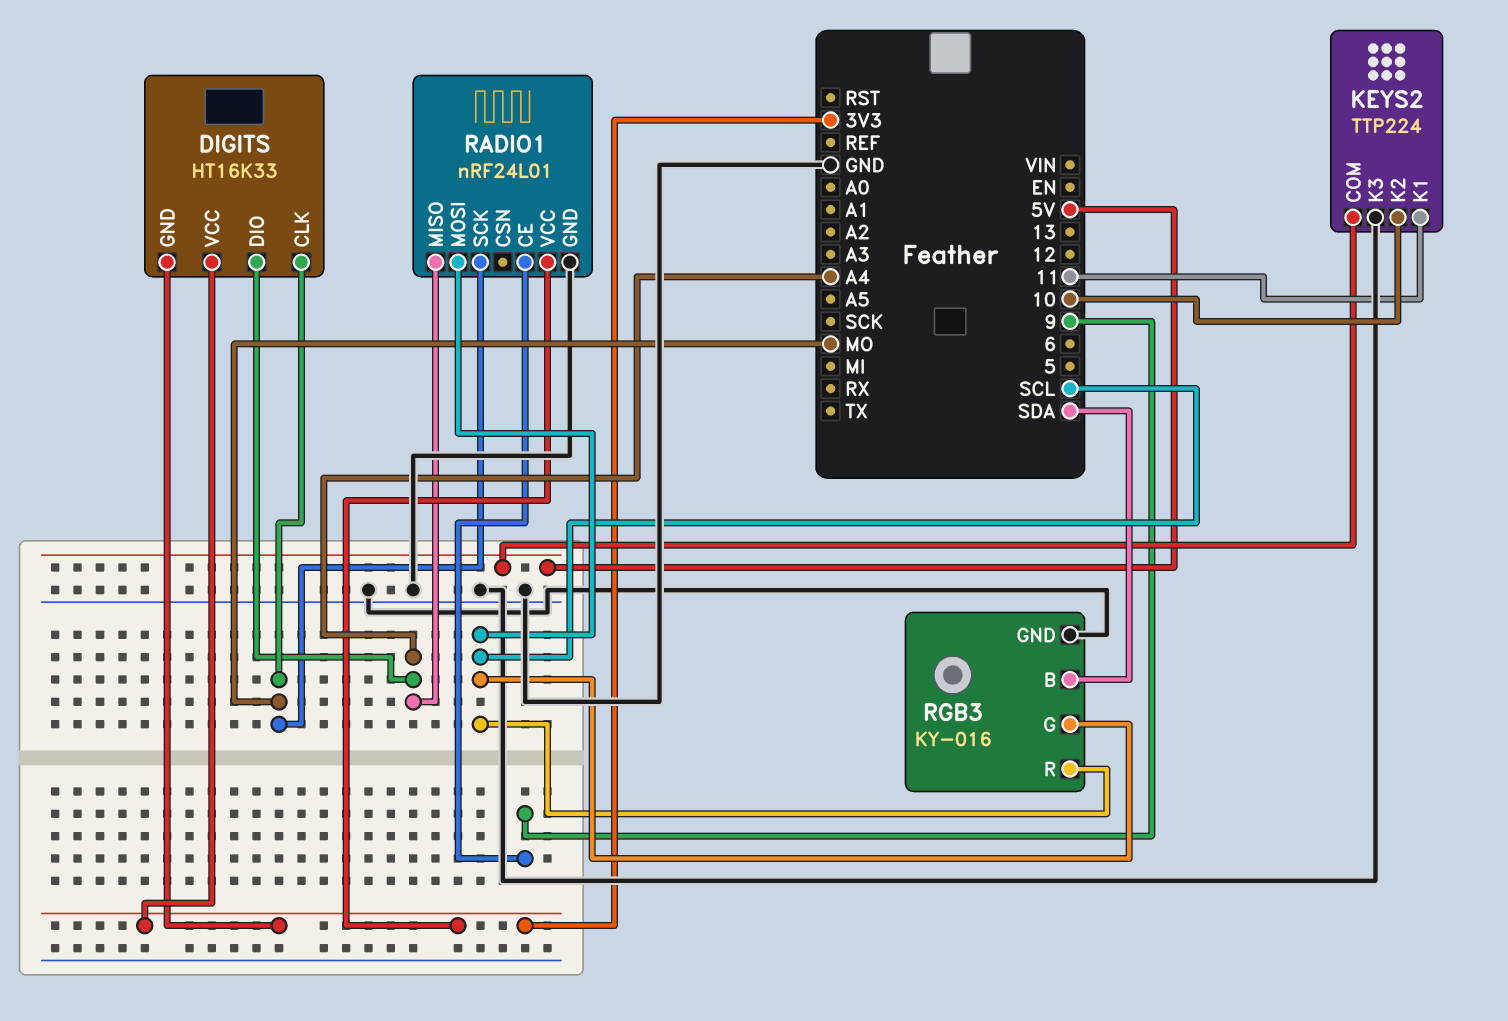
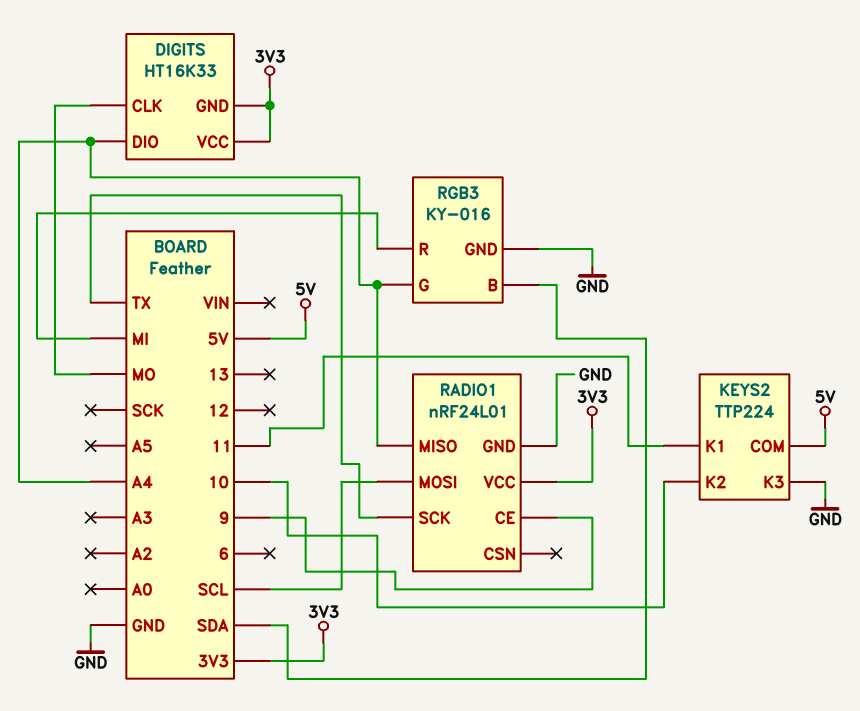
RADIO1 pin SCK: MO -> TX
RGB3 pin G: SCL -> A4
RGB3 pin R: SCL -> MI

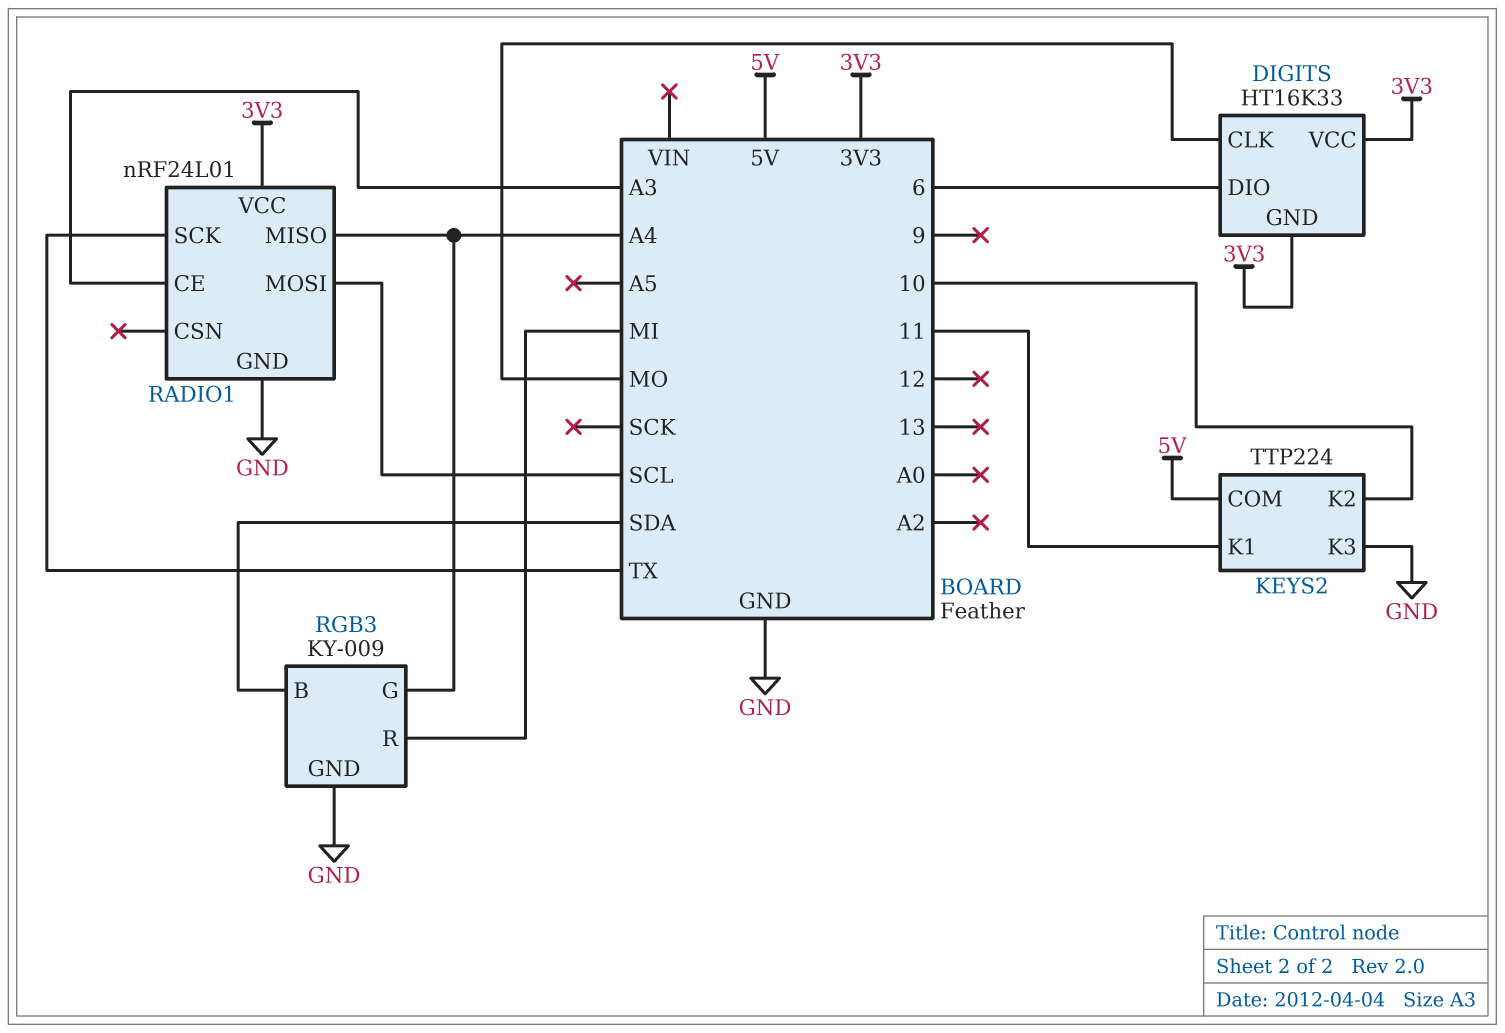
DIGITS pin DIO: A4 -> 6
RADIO1 pin CE: 9 -> A3
RGB3: KY-016 -> KY-009

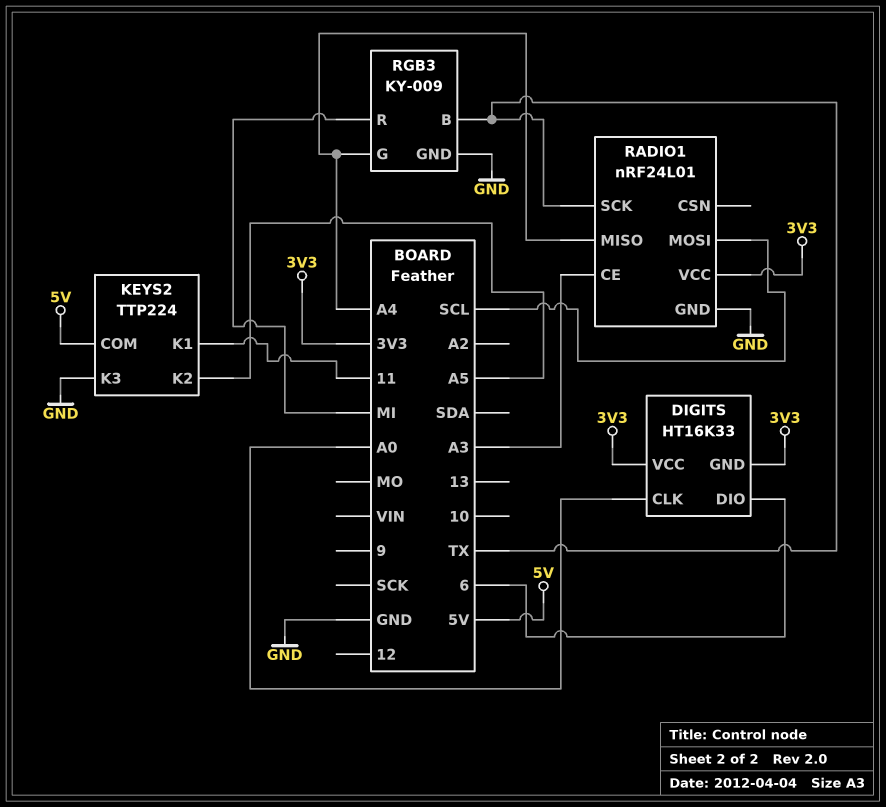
DIGITS pin CLK: MO -> A0
KEYS2 pin K2: 10 -> A5
RGB3 pin B: SDA -> TX

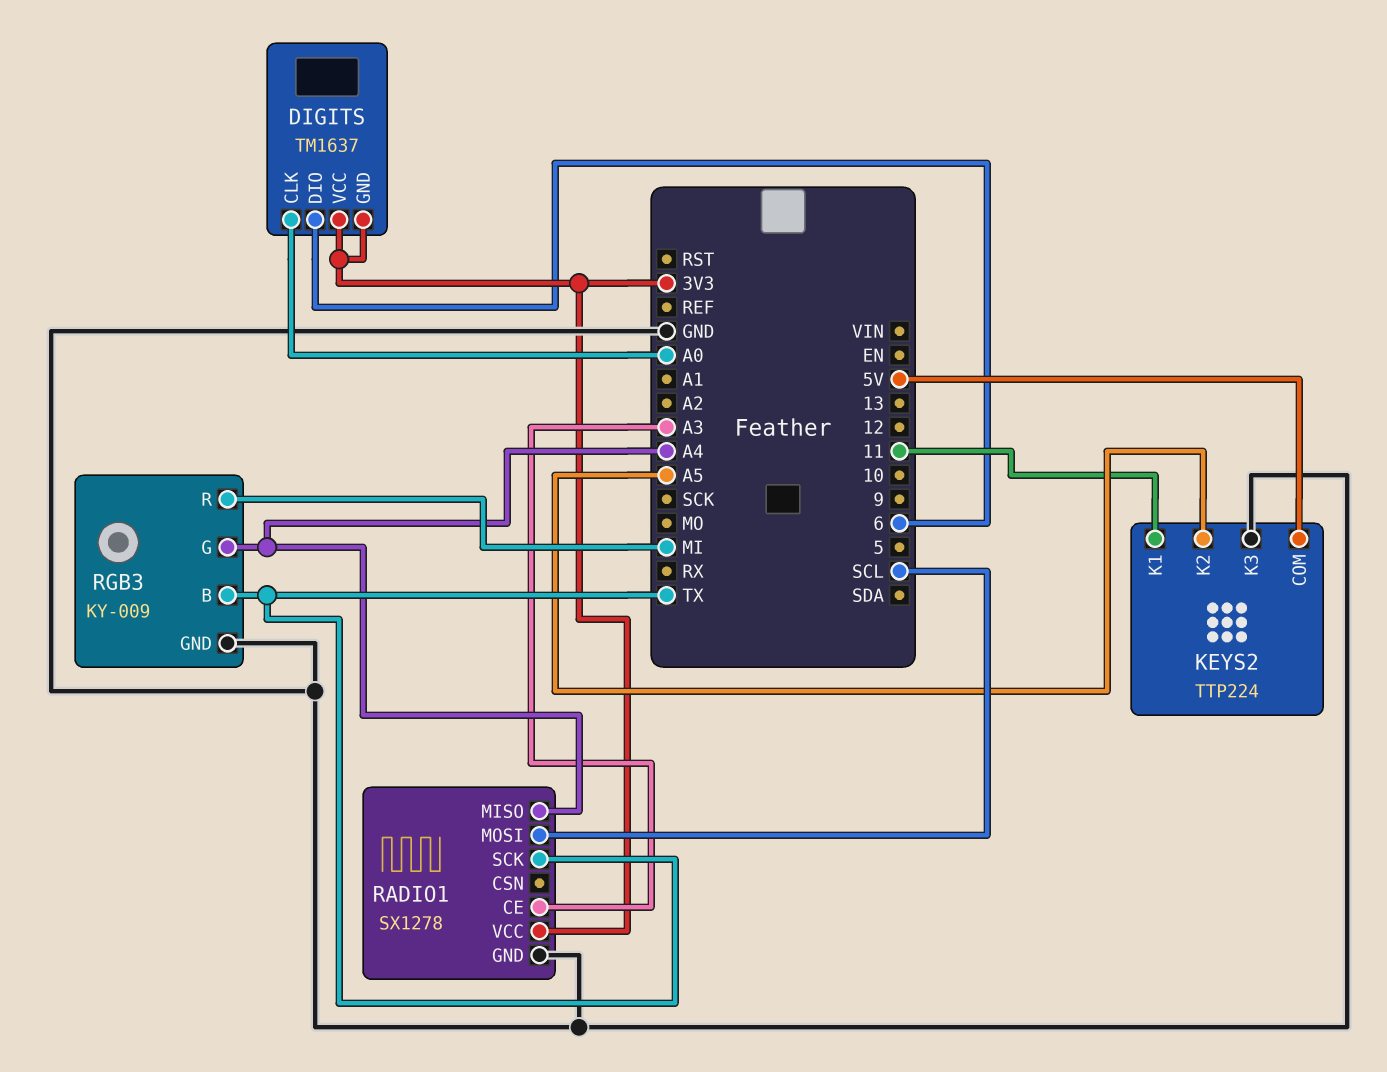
DIGITS: HT16K33 -> TM1637
RADIO1: nRF24L01 -> SX1278

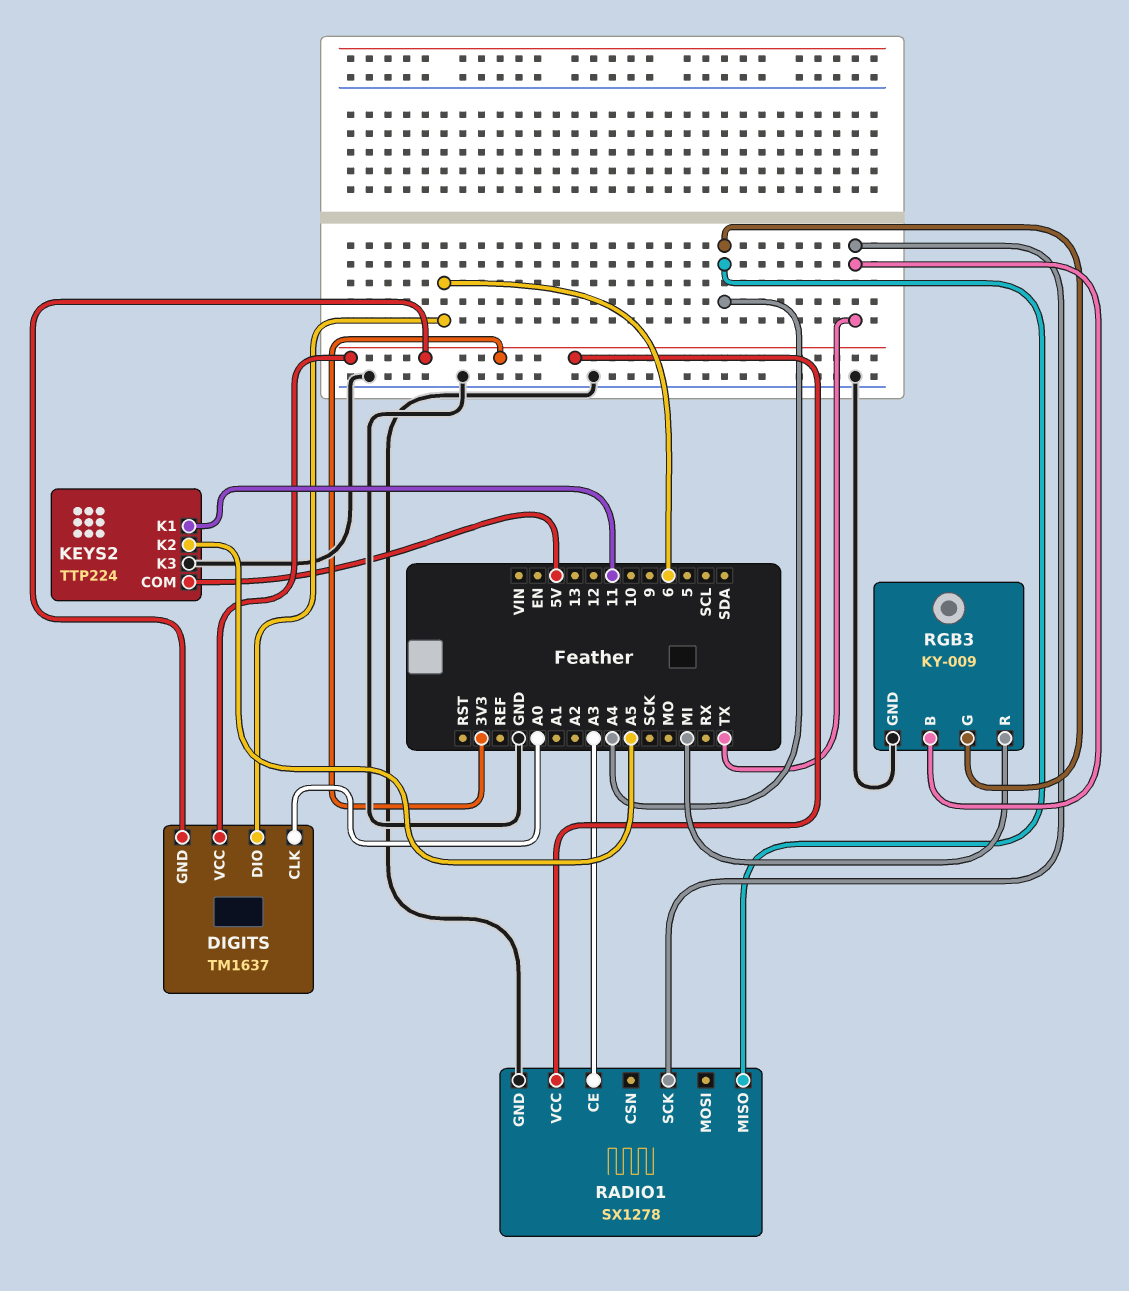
RADIO1 pin MOSI: SCL -> none

